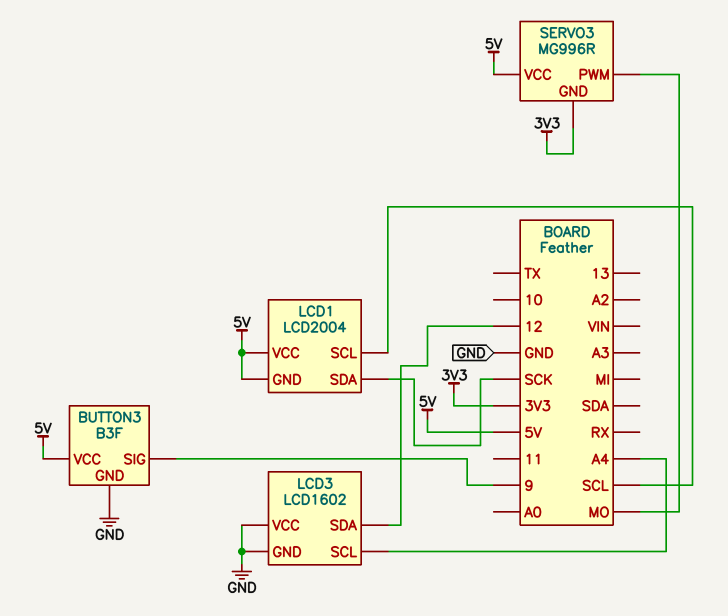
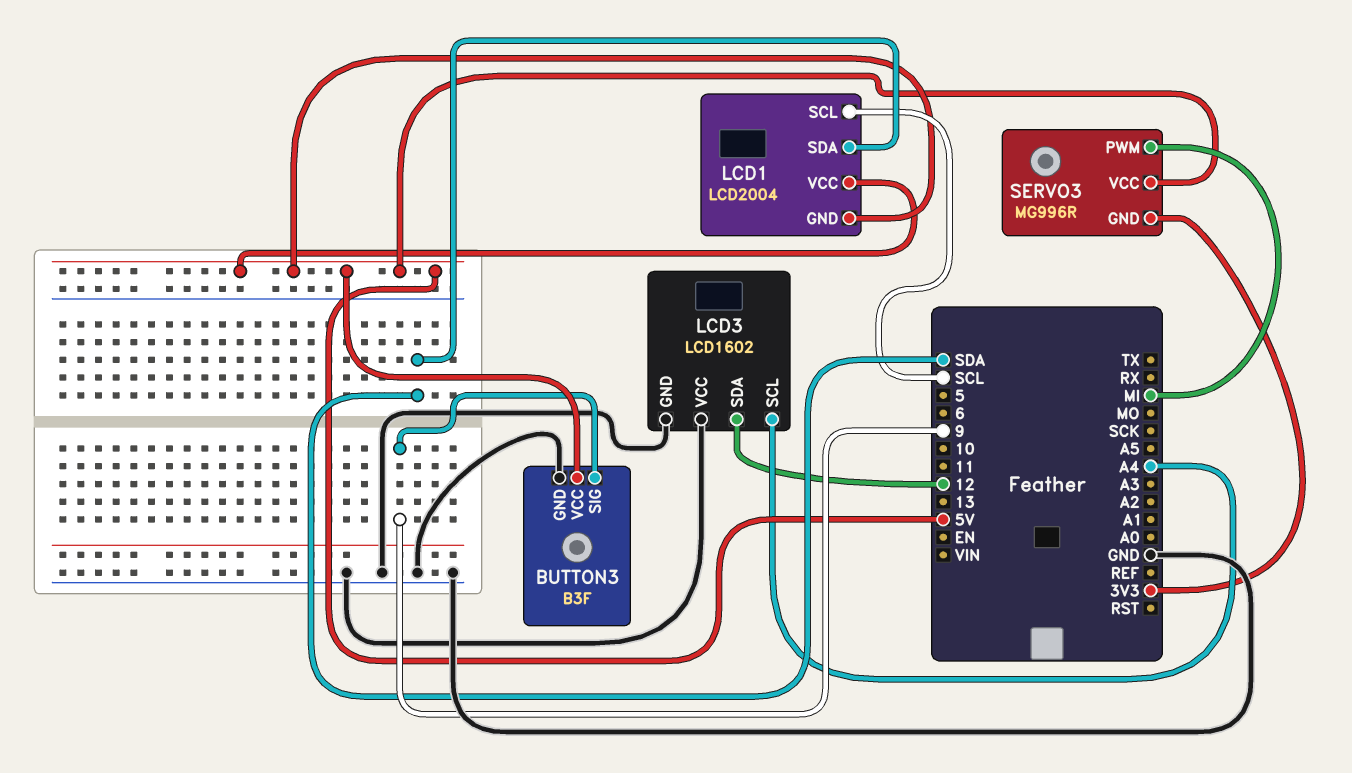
LCD1 pin SDA: SCK -> SDA
SERVO3 pin PWM: MO -> MI

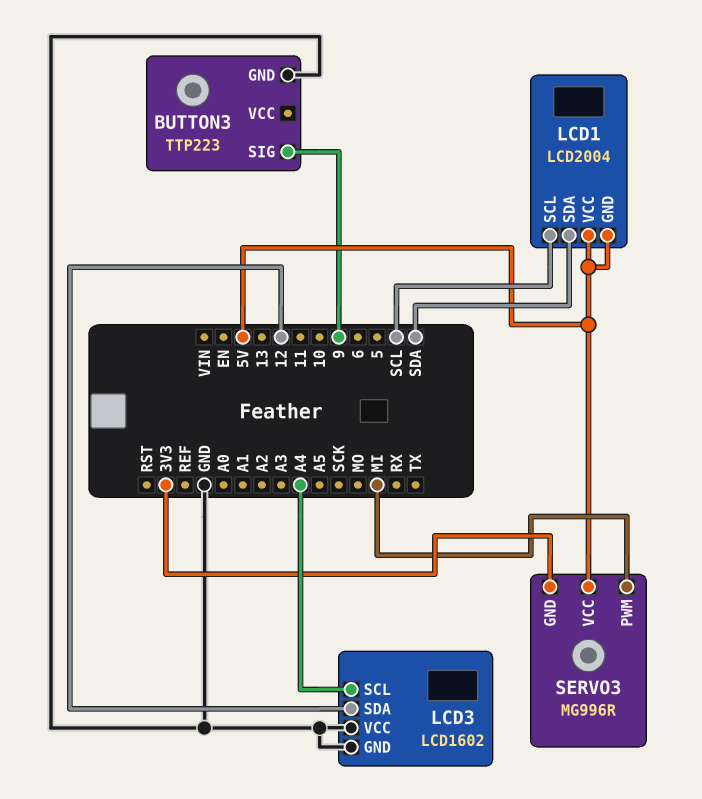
BUTTON3: B3F -> TTP223
BUTTON3 pin VCC: 5V -> none

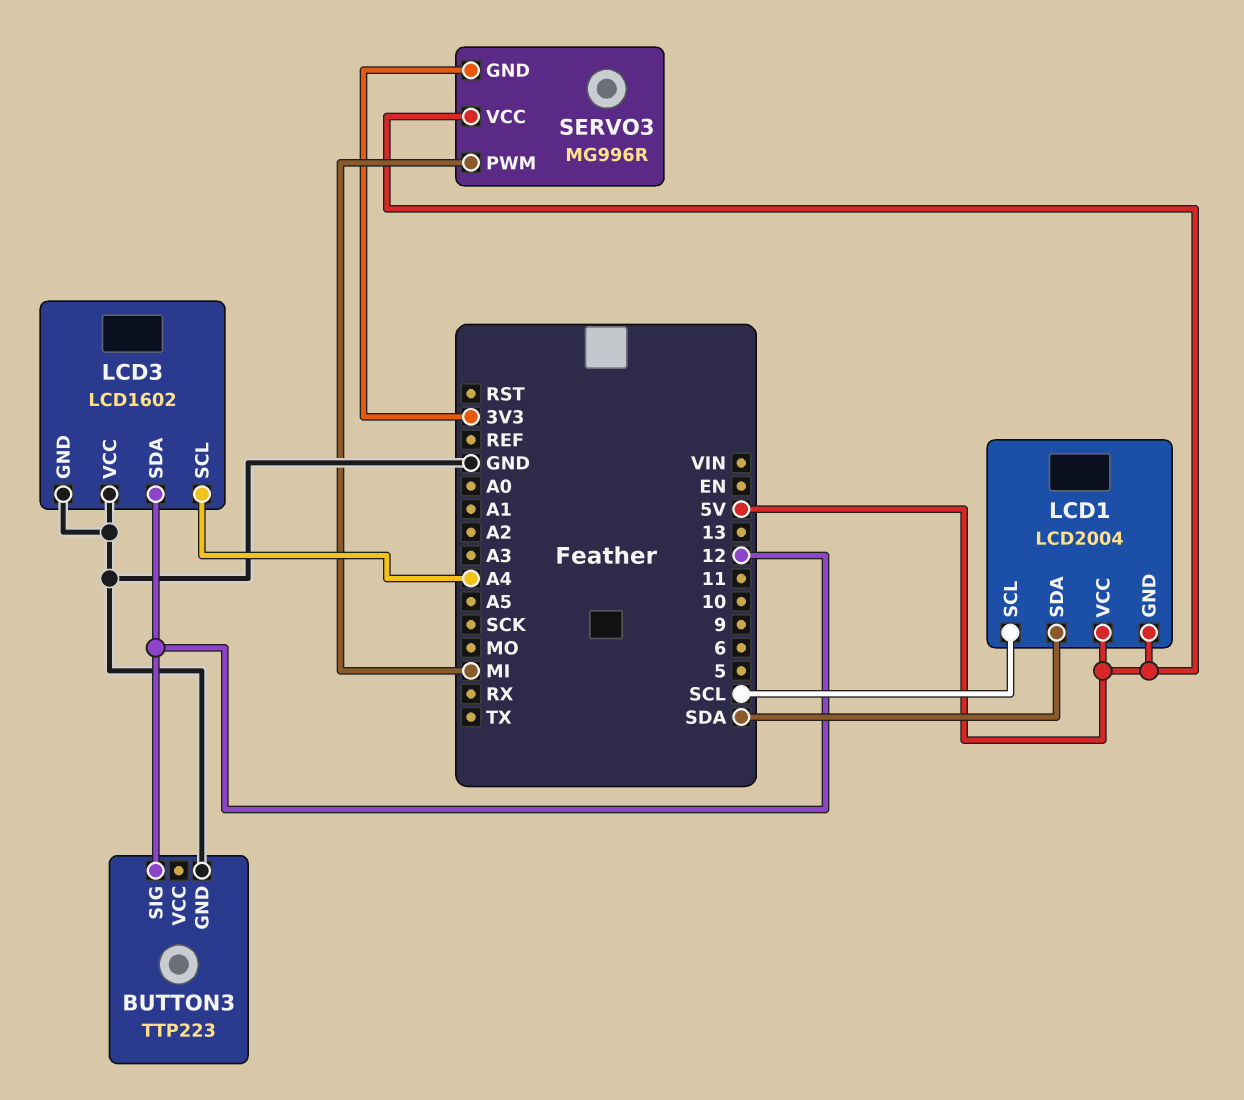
BUTTON3 pin SIG: 9 -> 12

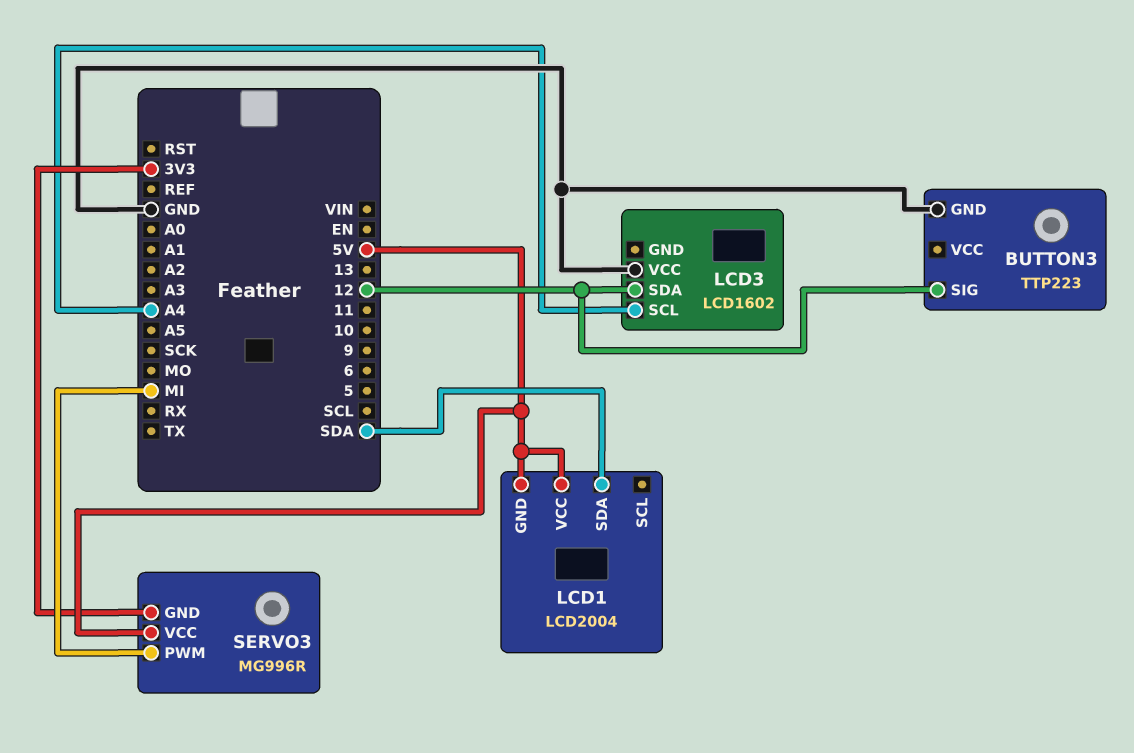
LCD1 pin SCL: SCL -> none
LCD3 pin GND: GND -> none

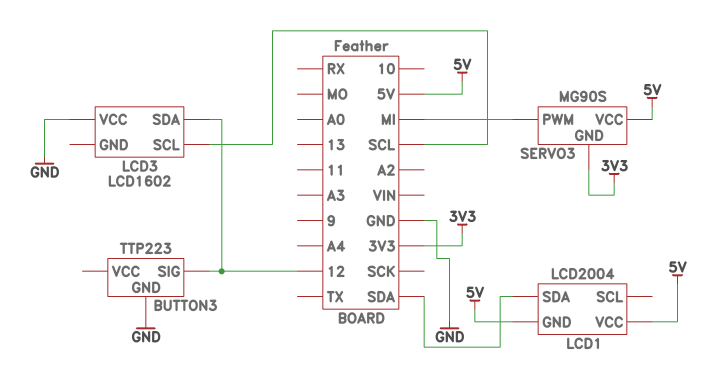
LCD3 pin SCL: A4 -> SCL
SERVO3: MG996R -> MG90S

